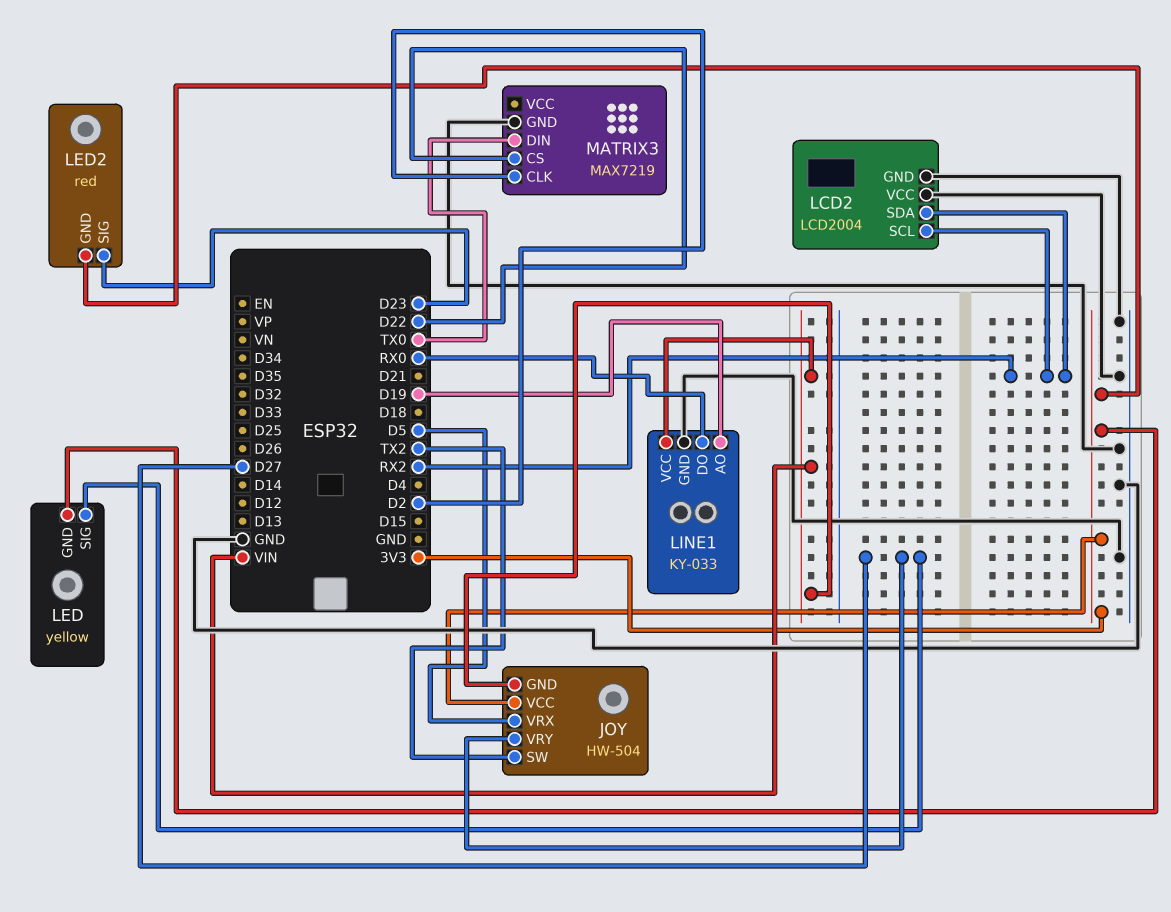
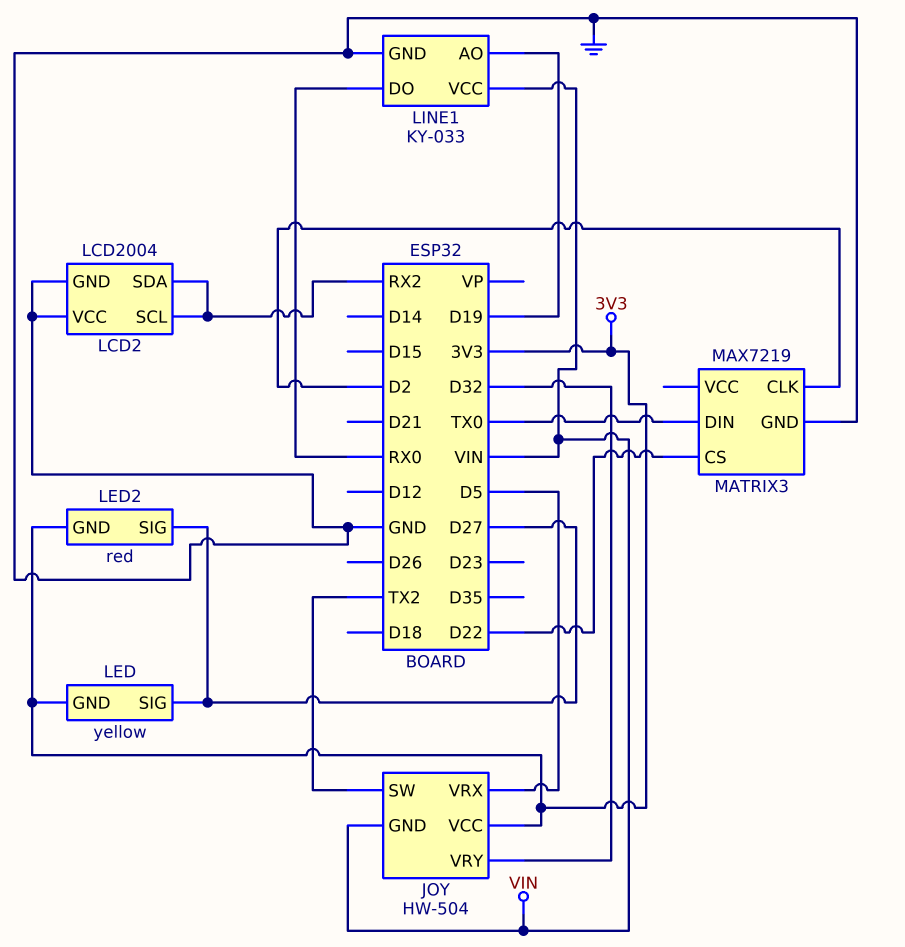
JOY pin VRY: D27 -> D32
LED2 pin SIG: D23 -> D27

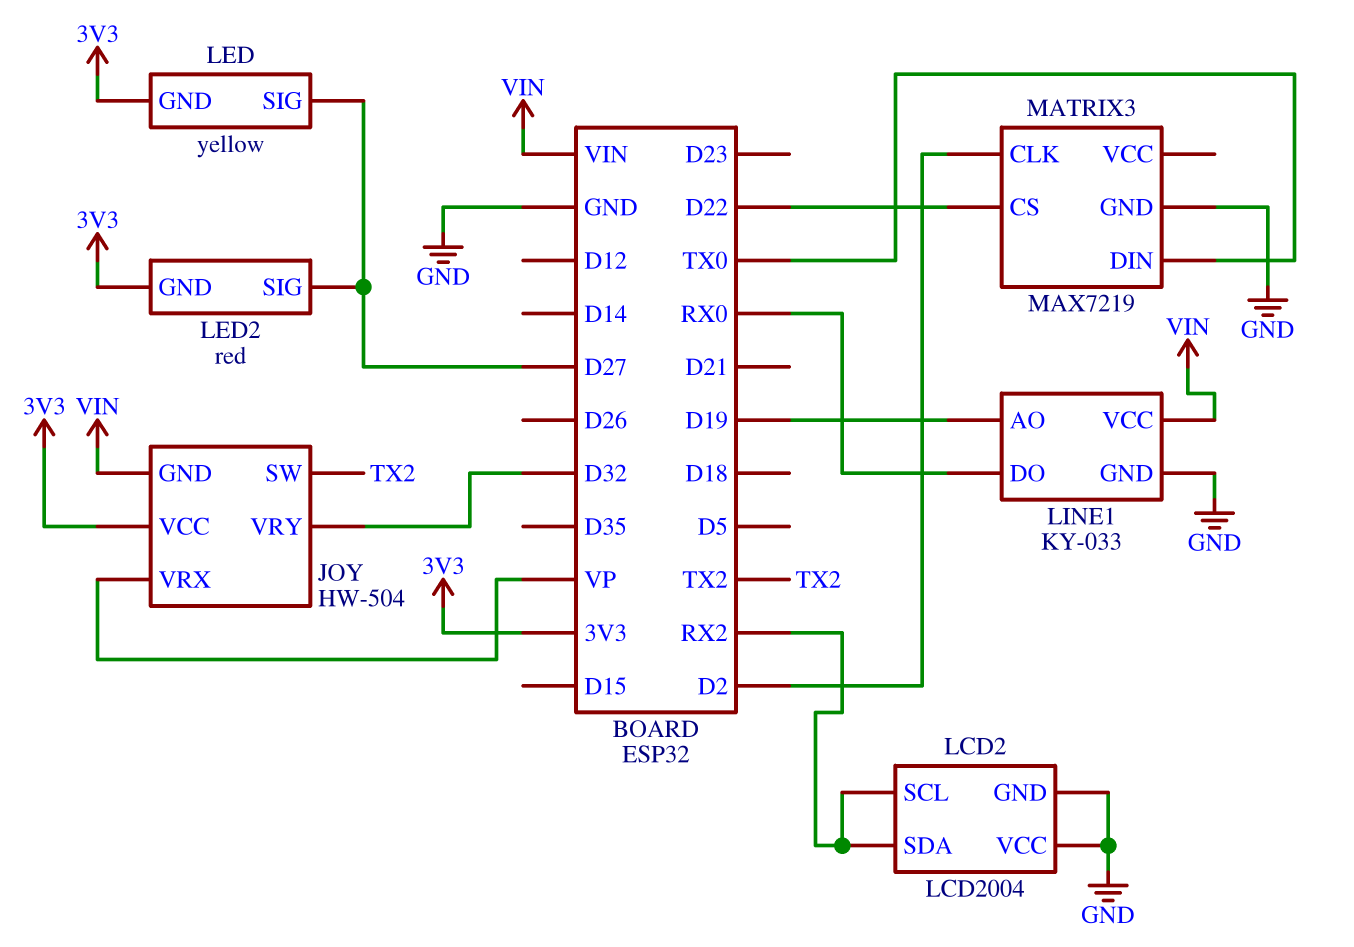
JOY pin VRX: D5 -> VP

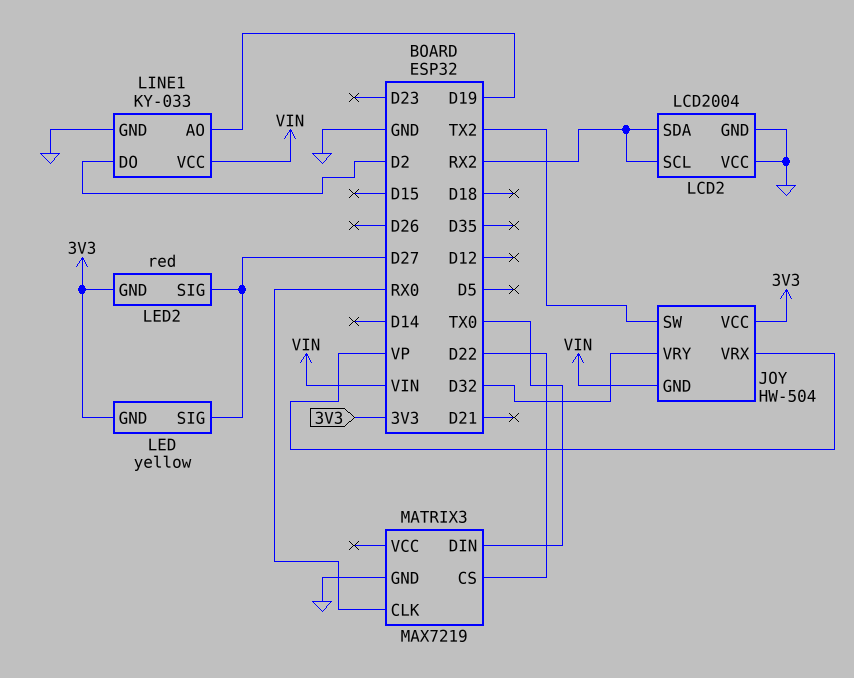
LINE1 pin DO: RX0 -> D2
MATRIX3 pin CLK: D2 -> RX0

